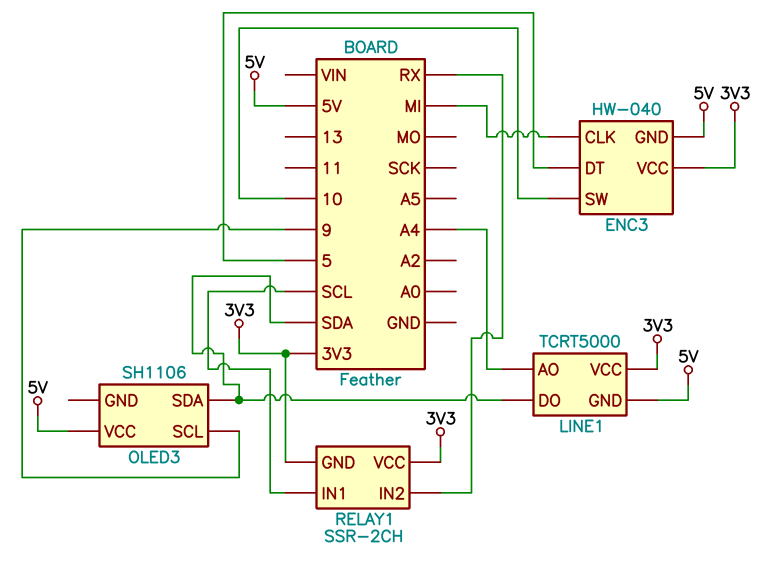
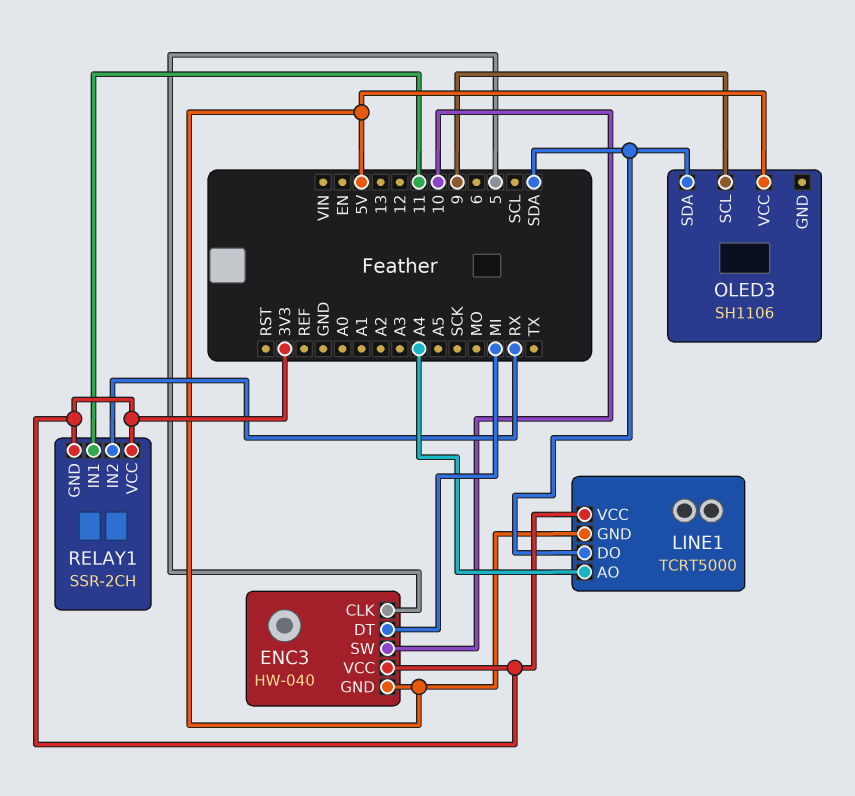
ENC3 pin CLK: MI -> 5
ENC3 pin DT: 5 -> MI
RELAY1 pin IN1: SCL -> 11

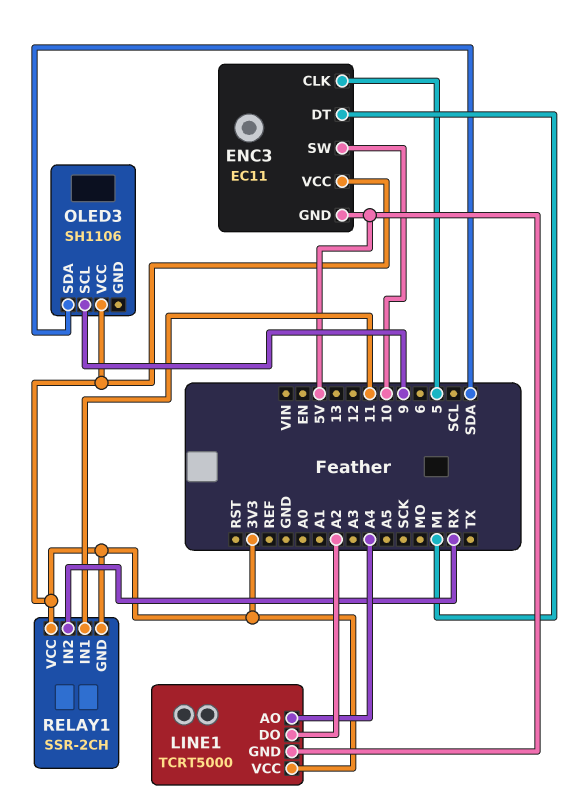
ENC3: HW-040 -> EC11
LINE1 pin DO: SDA -> A2
OLED3 pin VCC: 5V -> 3V3

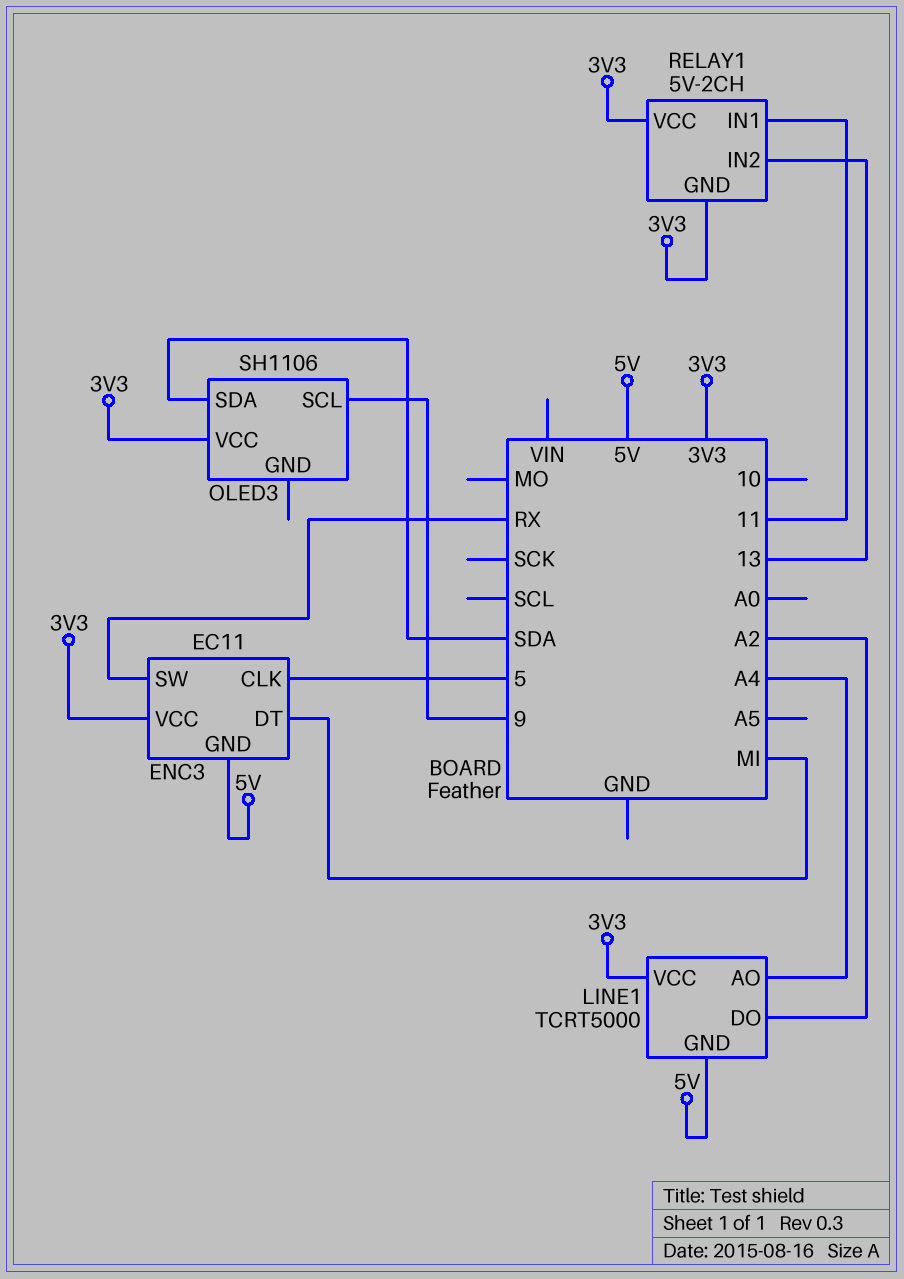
ENC3 pin SW: 10 -> RX
RELAY1: SSR-2CH -> 5V-2CH
RELAY1 pin IN2: RX -> 13

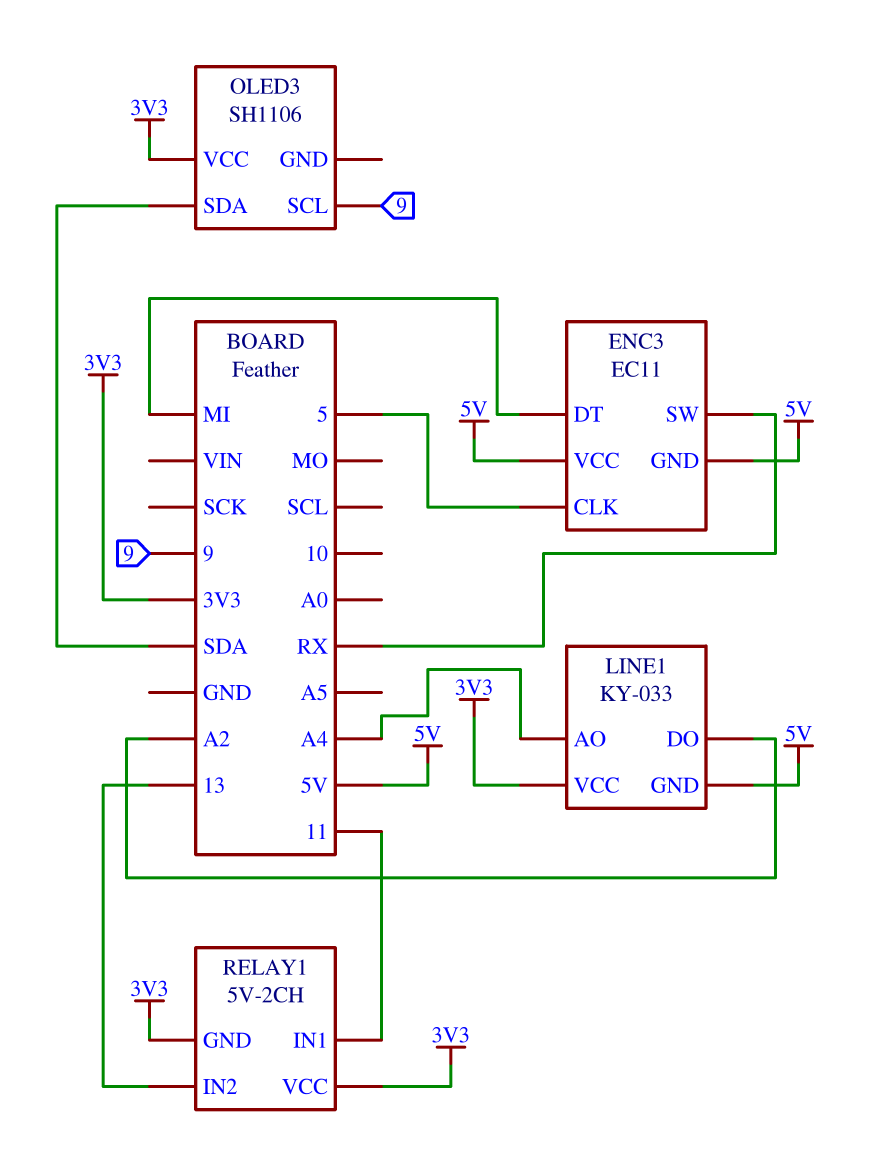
ENC3 pin VCC: 3V3 -> 5V
LINE1: TCRT5000 -> KY-033

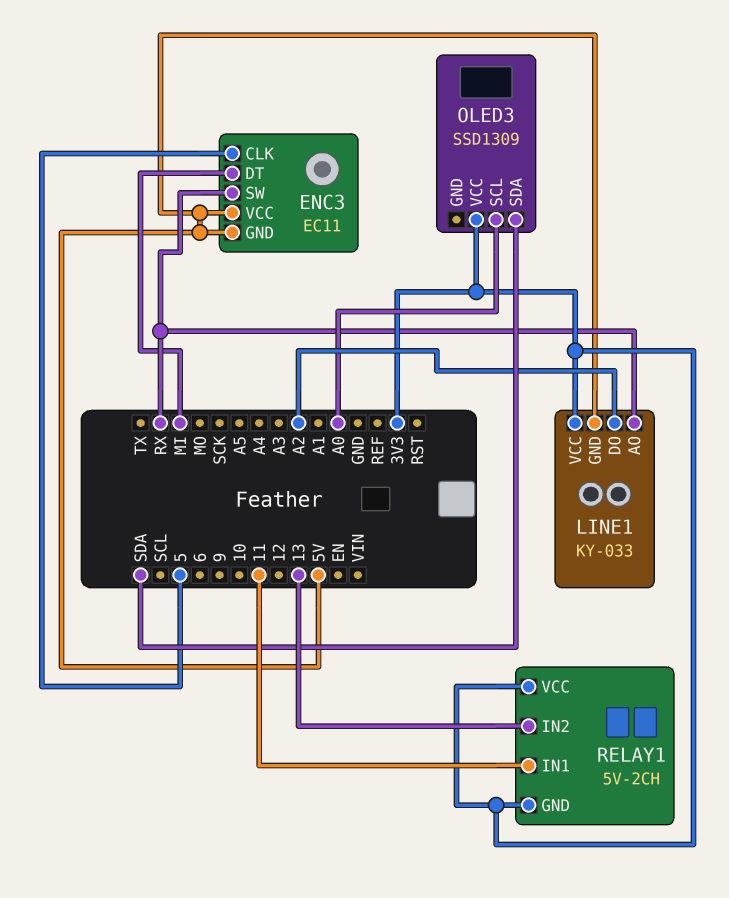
LINE1 pin AO: A4 -> RX
OLED3: SH1106 -> SSD1309
OLED3 pin SCL: 9 -> A0

